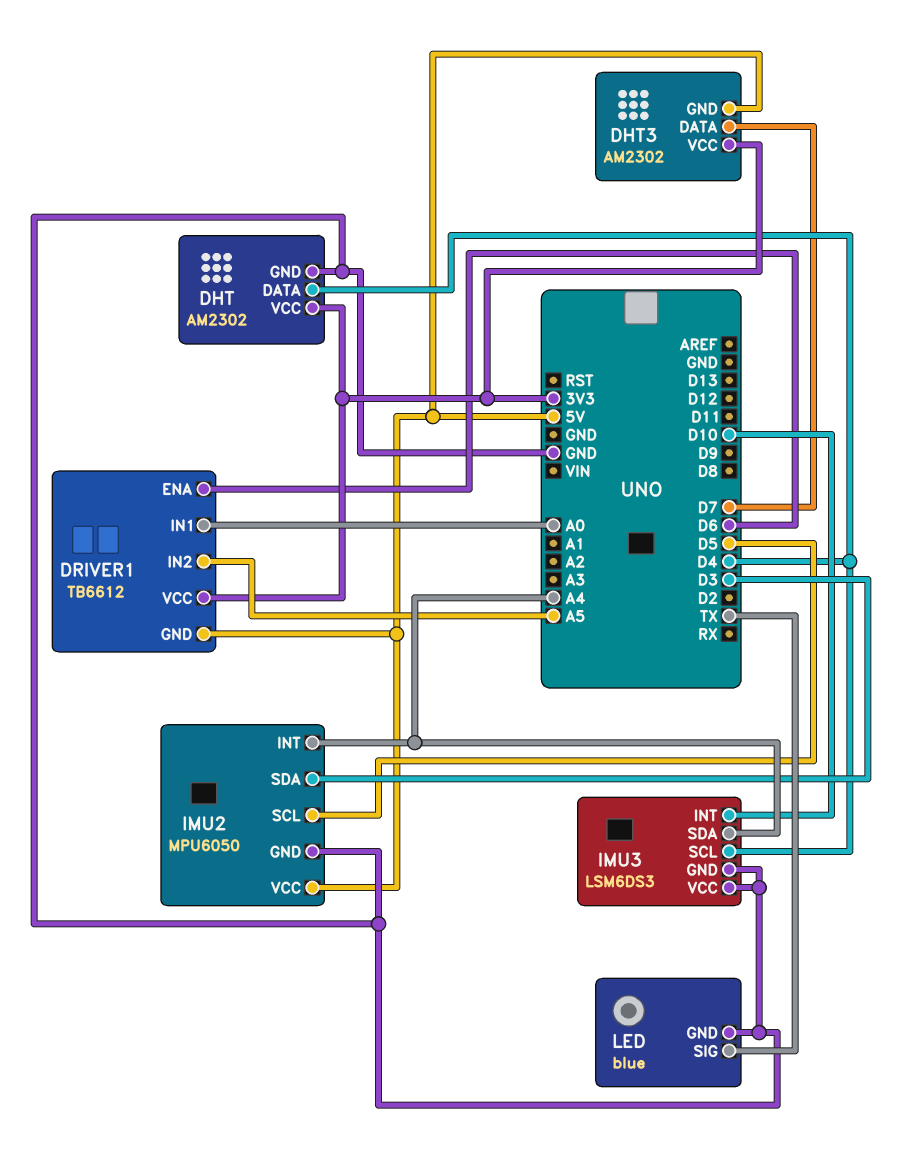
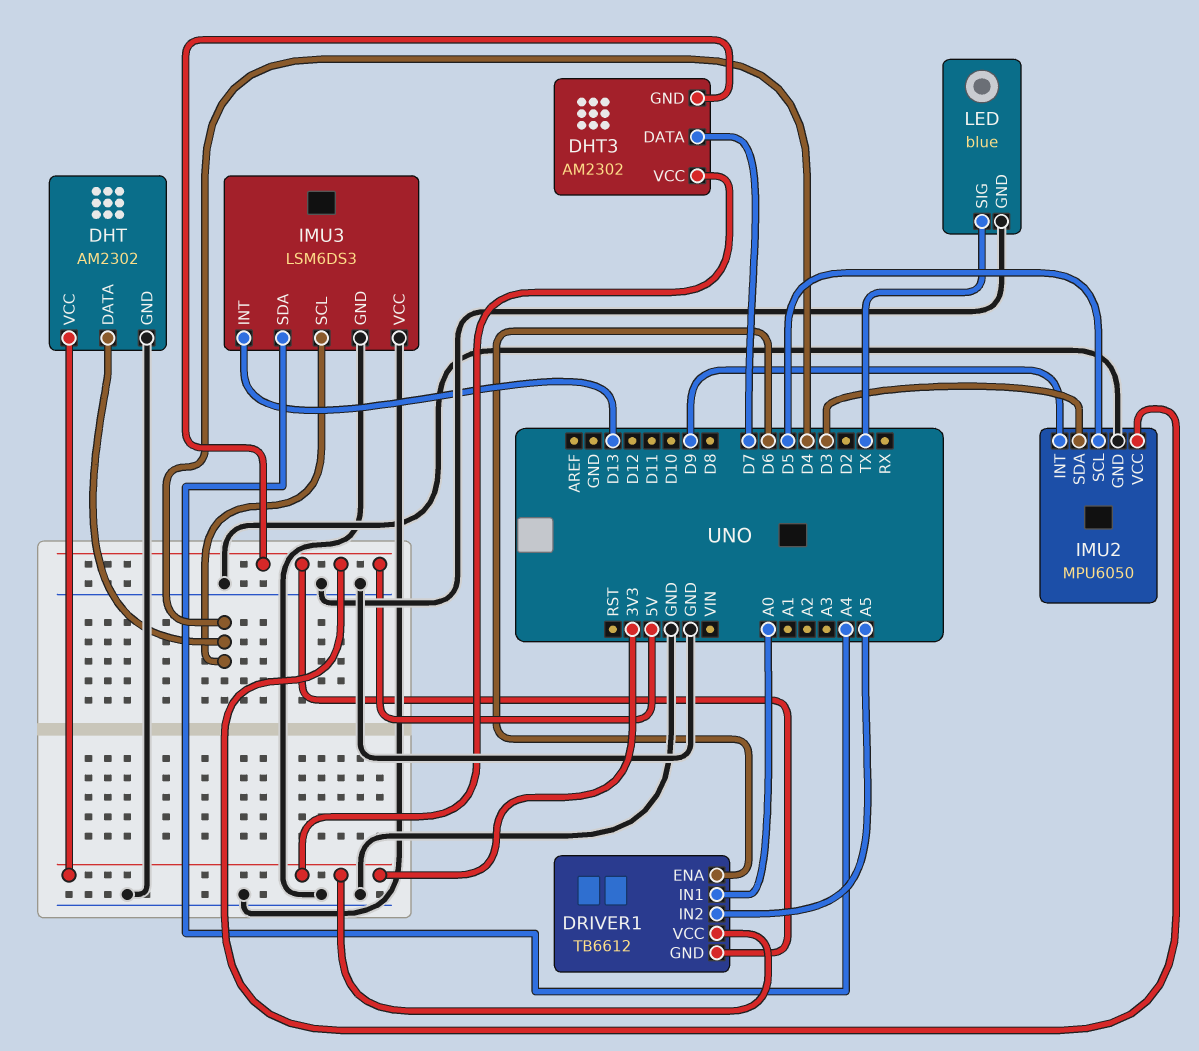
IMU2 pin INT: A4 -> D9
IMU3 pin INT: D10 -> D13

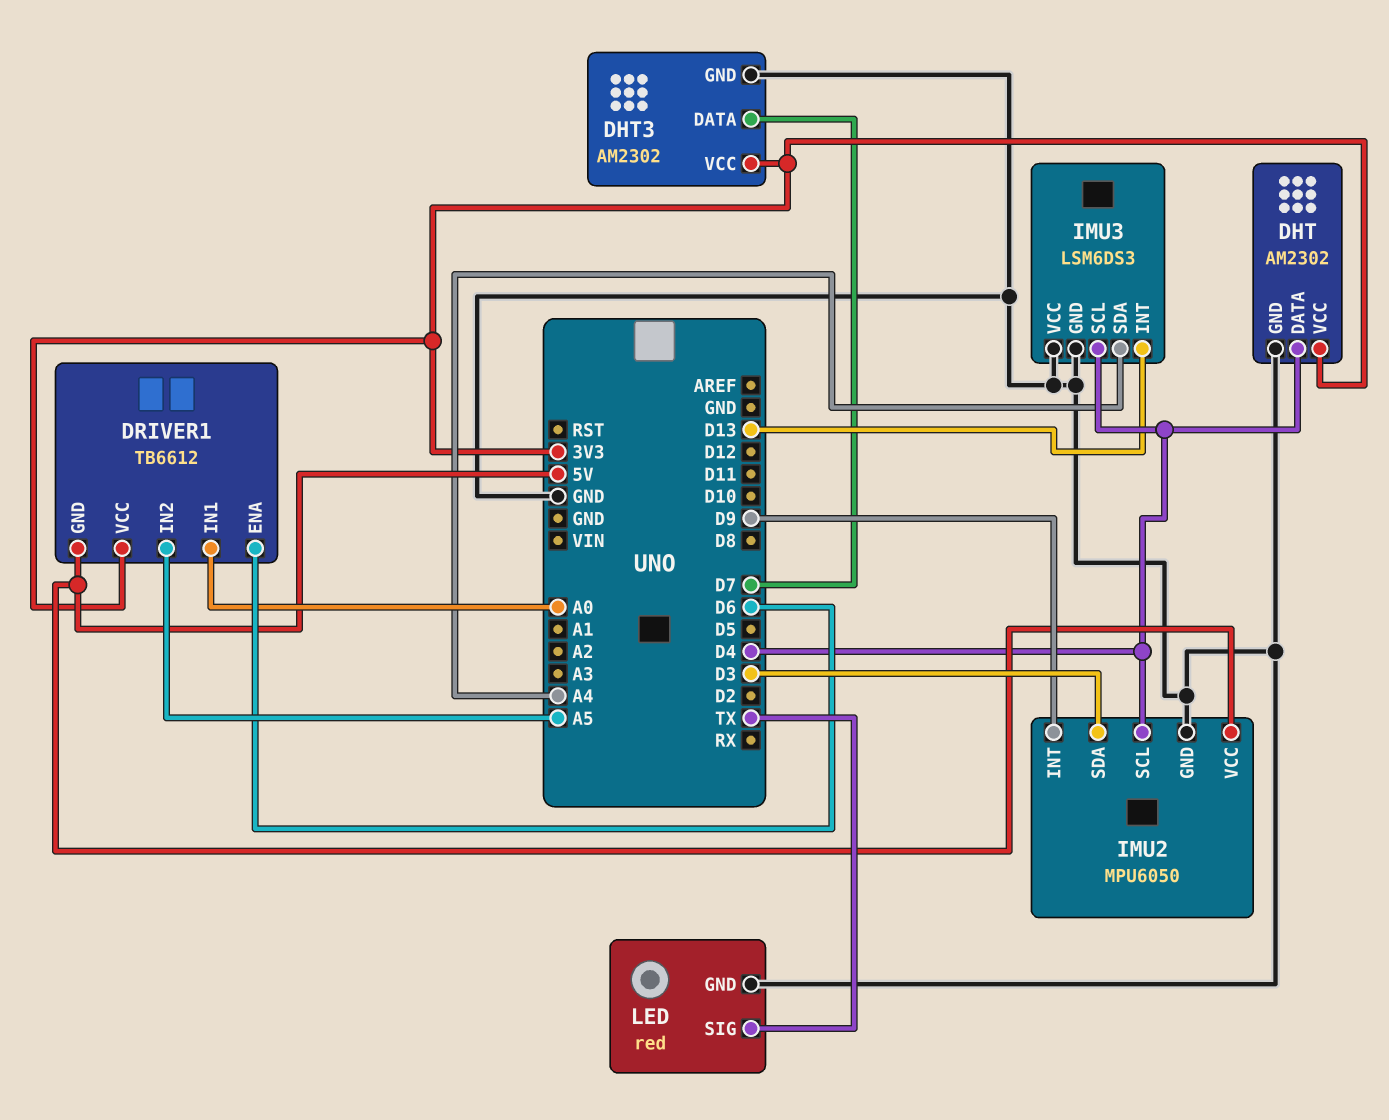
DHT3 pin GND: 5V -> GND
IMU2 pin SCL: D5 -> D4
LED: blue -> red

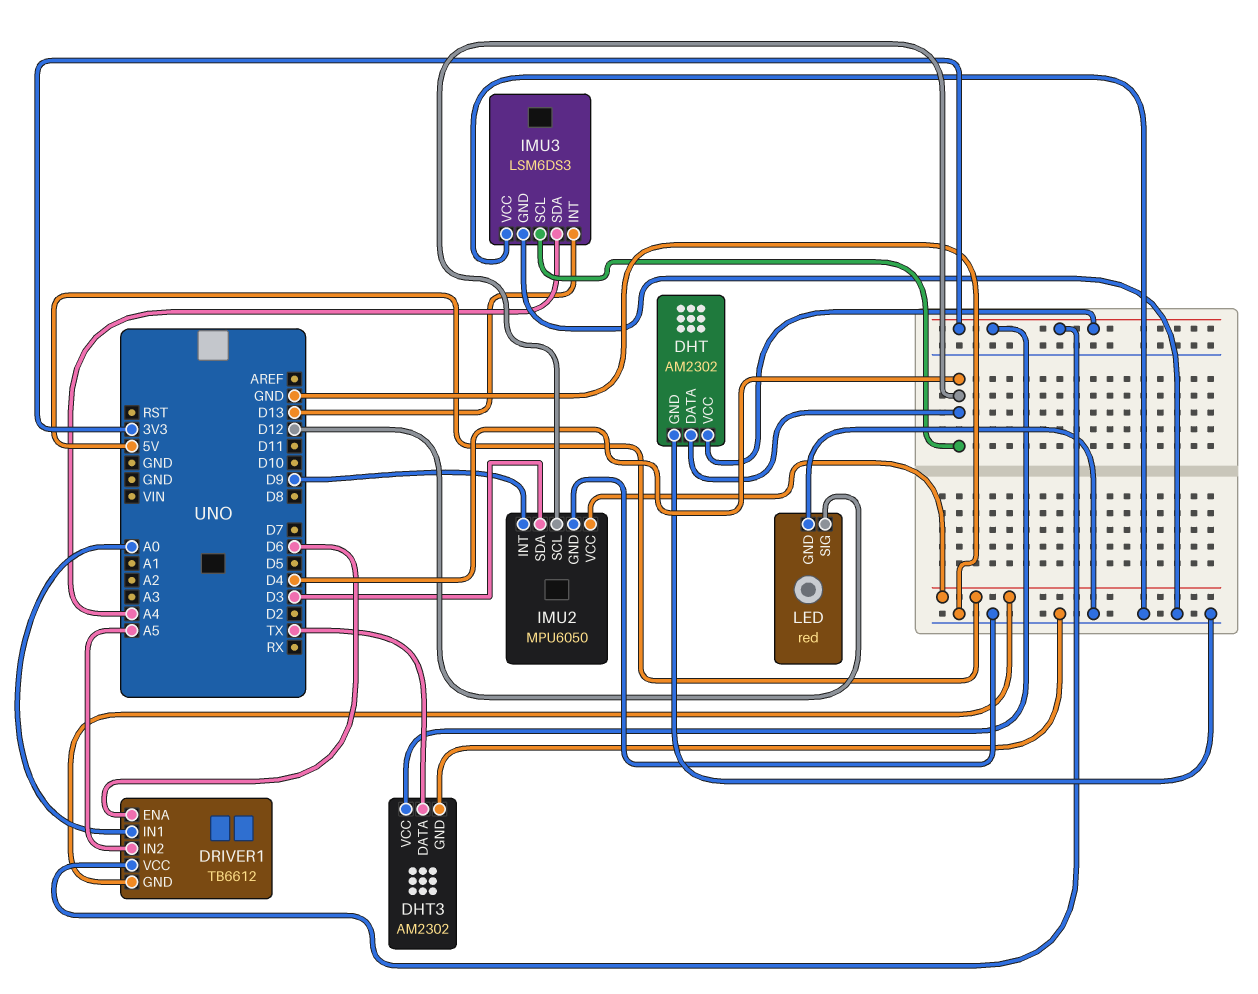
DHT3 pin DATA: D7 -> TX
LED pin SIG: TX -> D12

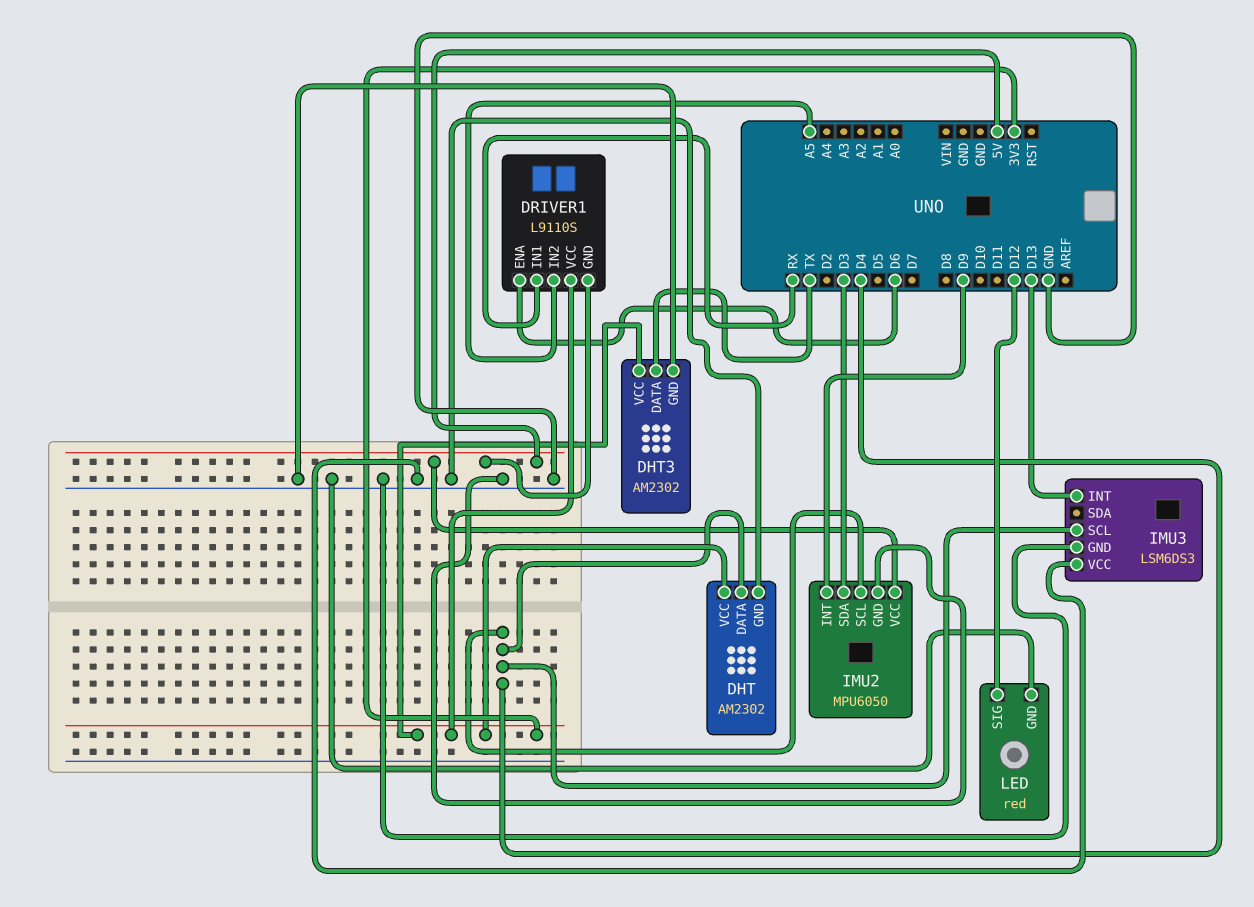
DRIVER1: TB6612 -> L9110S
DRIVER1 pin IN1: A0 -> RX
IMU3 pin SDA: A4 -> none

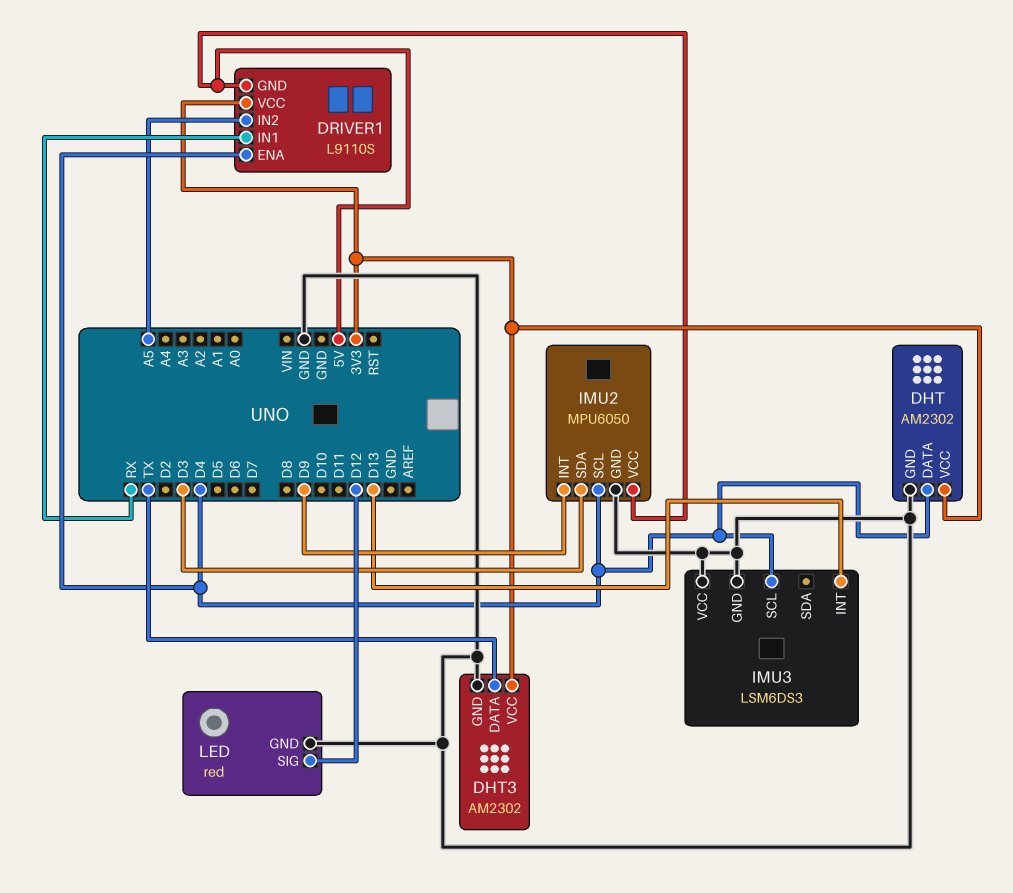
DRIVER1 pin ENA: D6 -> D4

